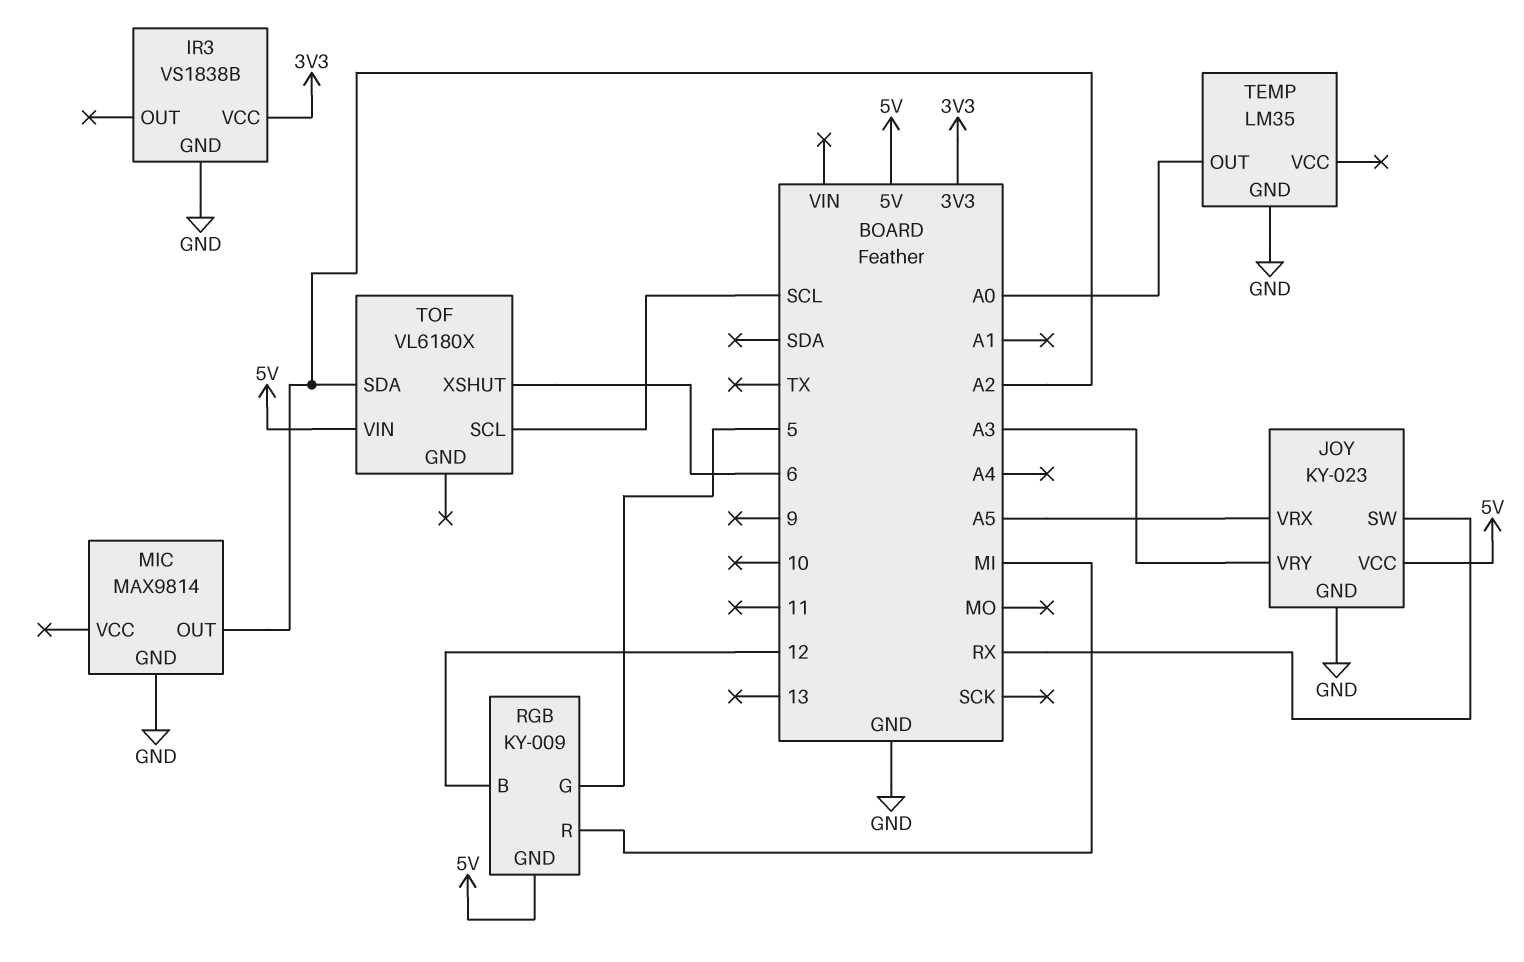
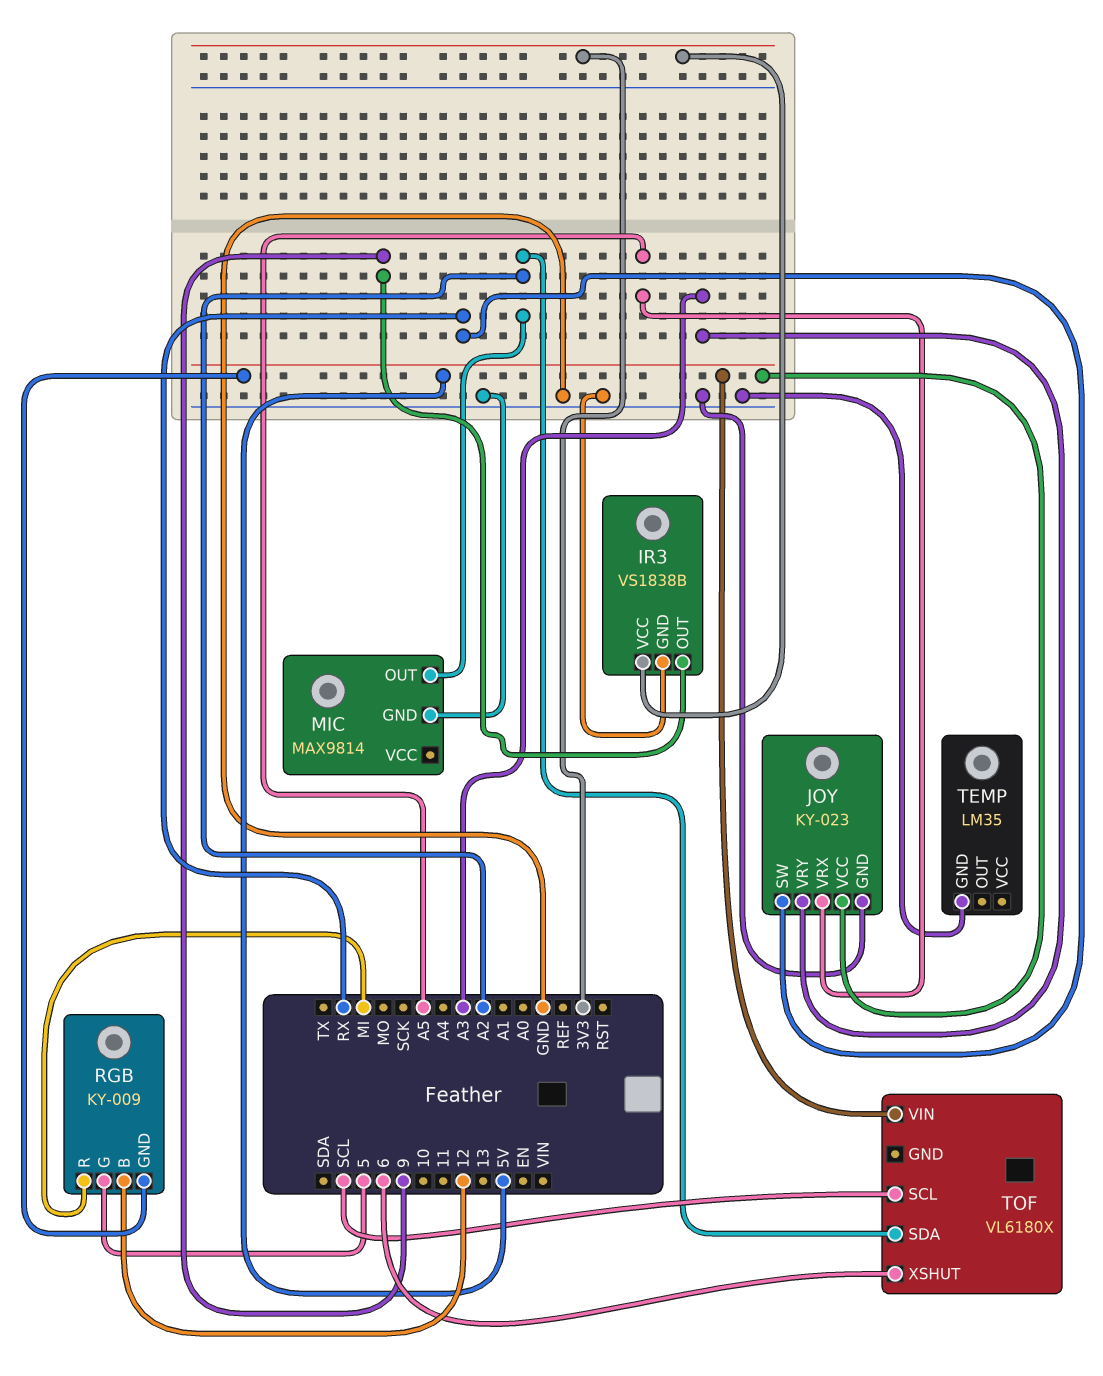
IR3 pin OUT: none -> 9
TEMP pin OUT: A0 -> none

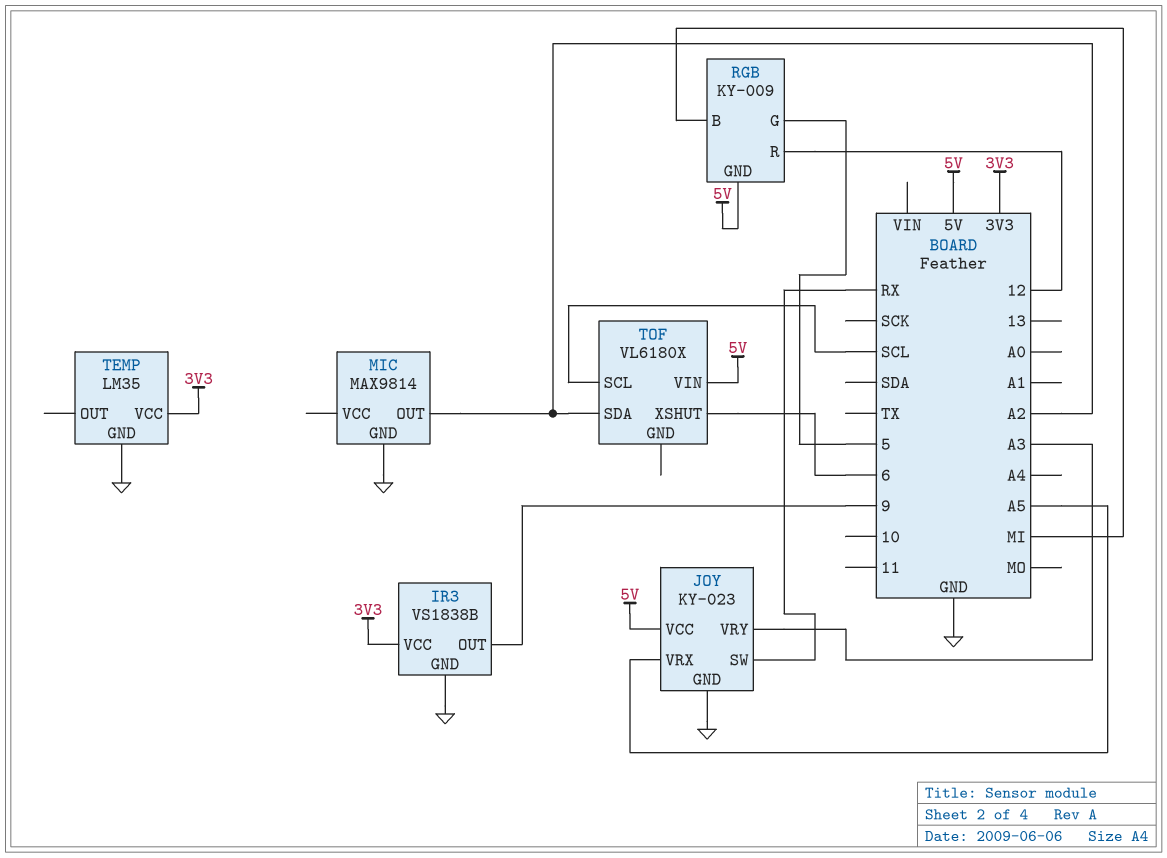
RGB pin B: 12 -> MI
RGB pin R: MI -> 12
TEMP pin VCC: none -> 3V3

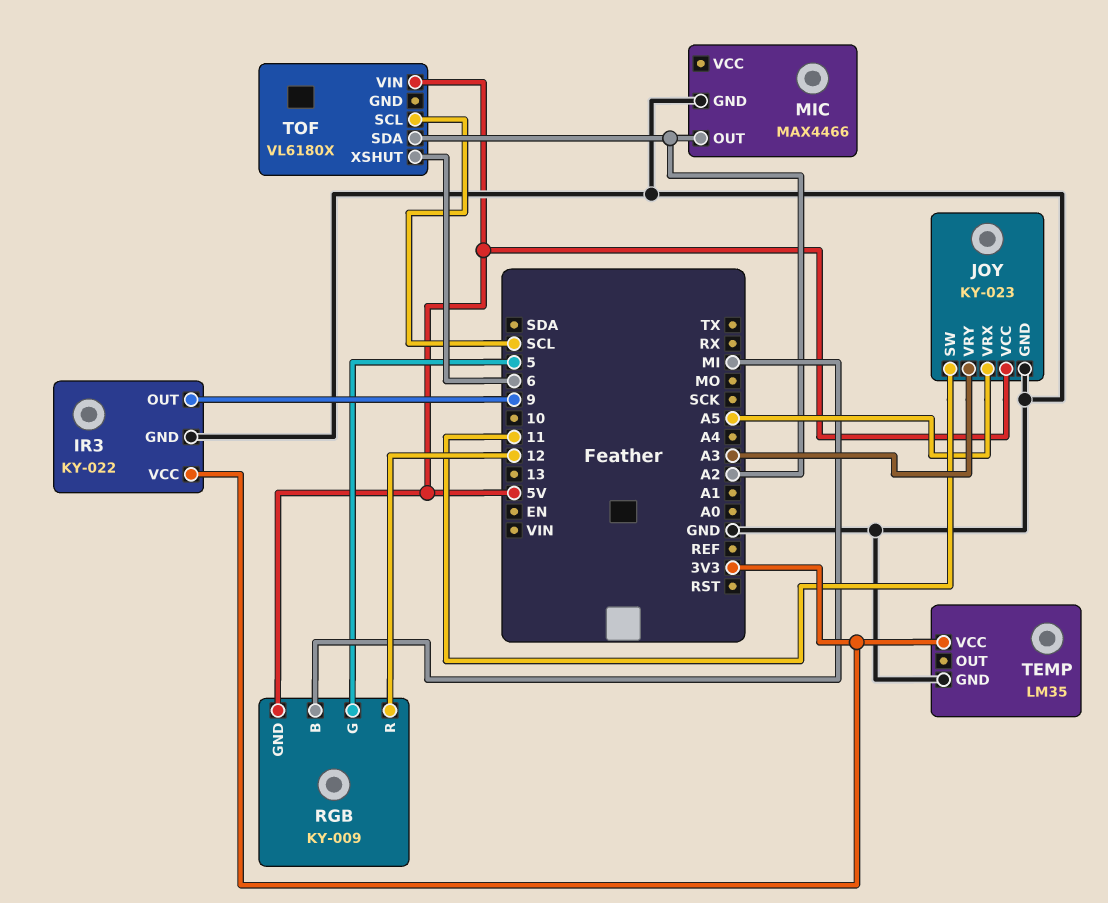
IR3: VS1838B -> KY-022
JOY pin SW: RX -> 11
MIC: MAX9814 -> MAX4466

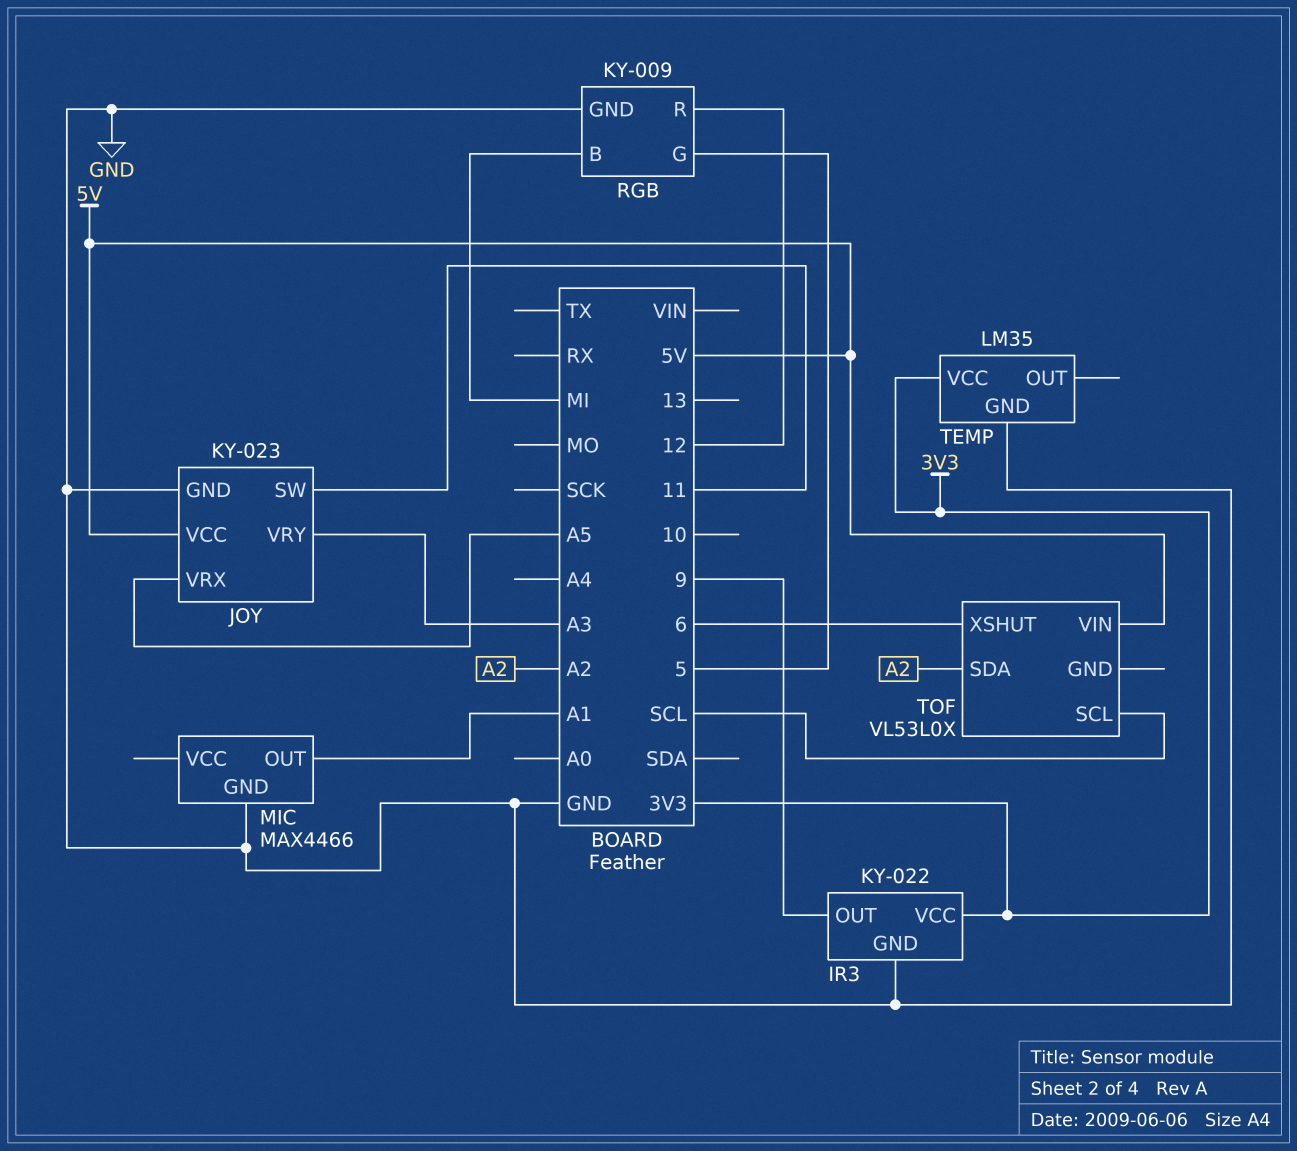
MIC pin OUT: A2 -> A1
RGB pin GND: 5V -> GND
TOF: VL6180X -> VL53L0X

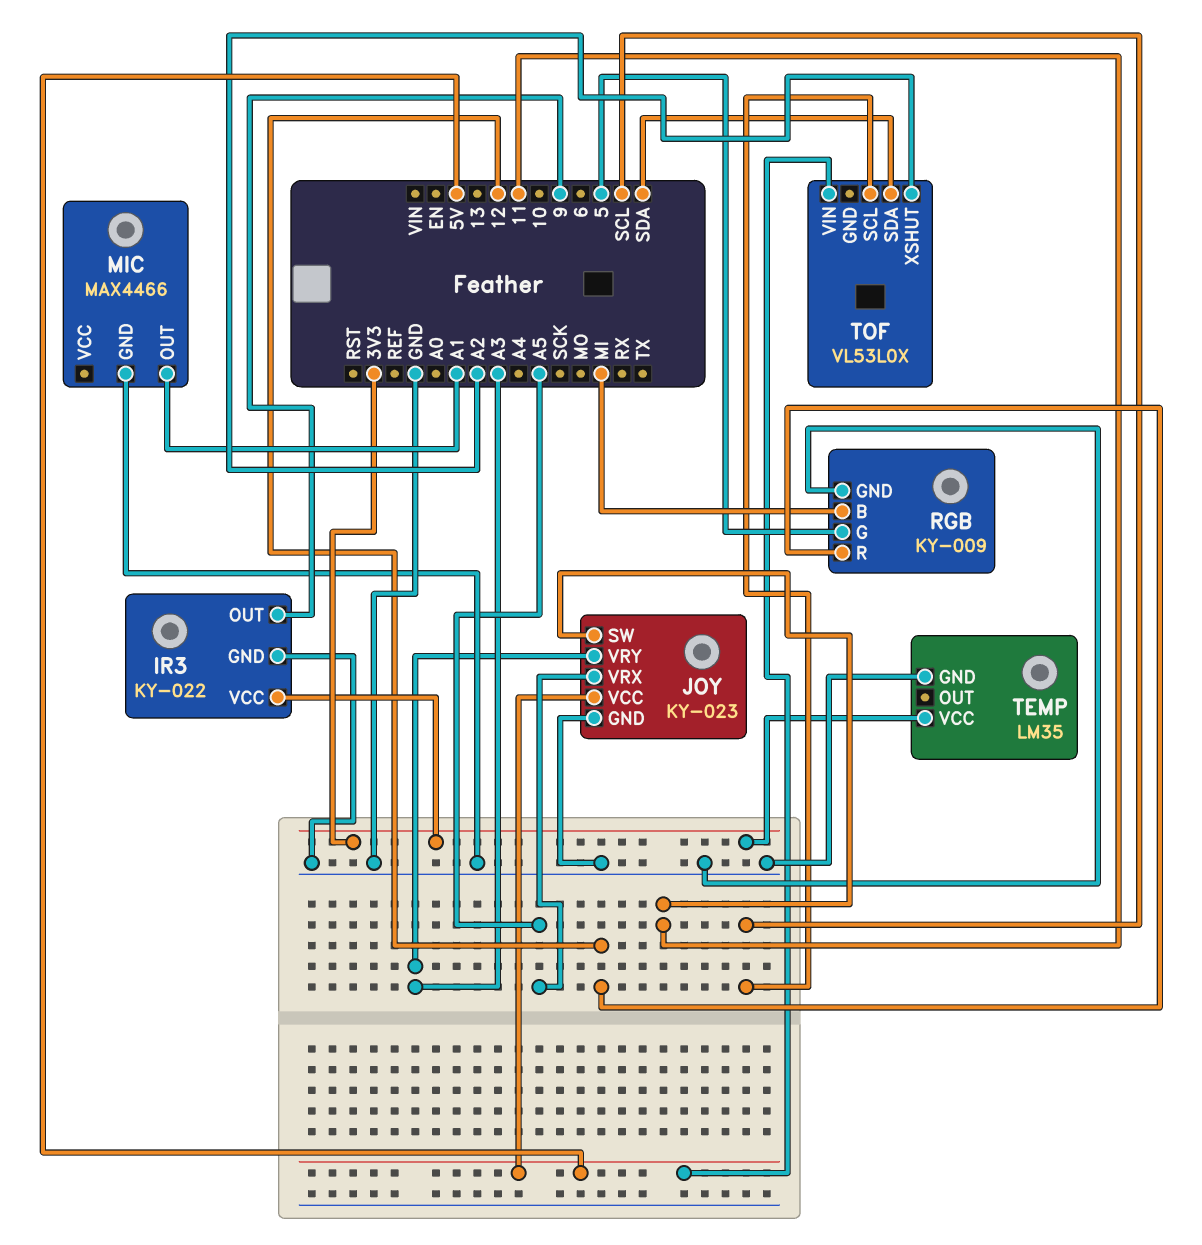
TOF pin SDA: A2 -> SDA
TOF pin XSHUT: 6 -> A2

